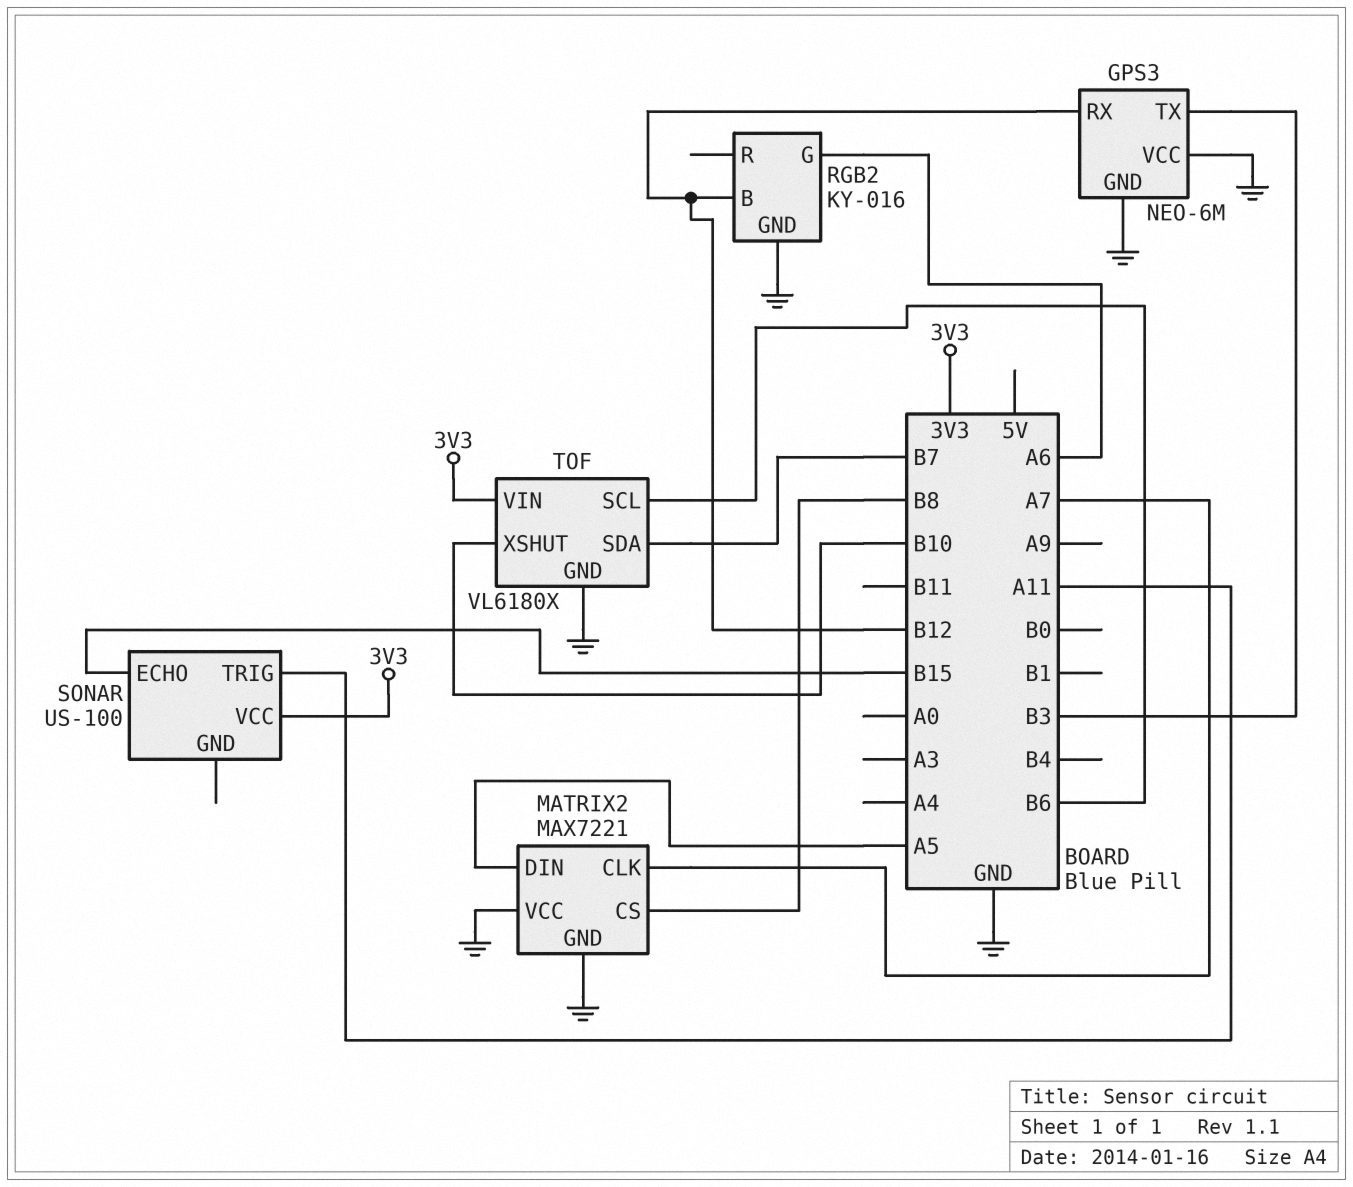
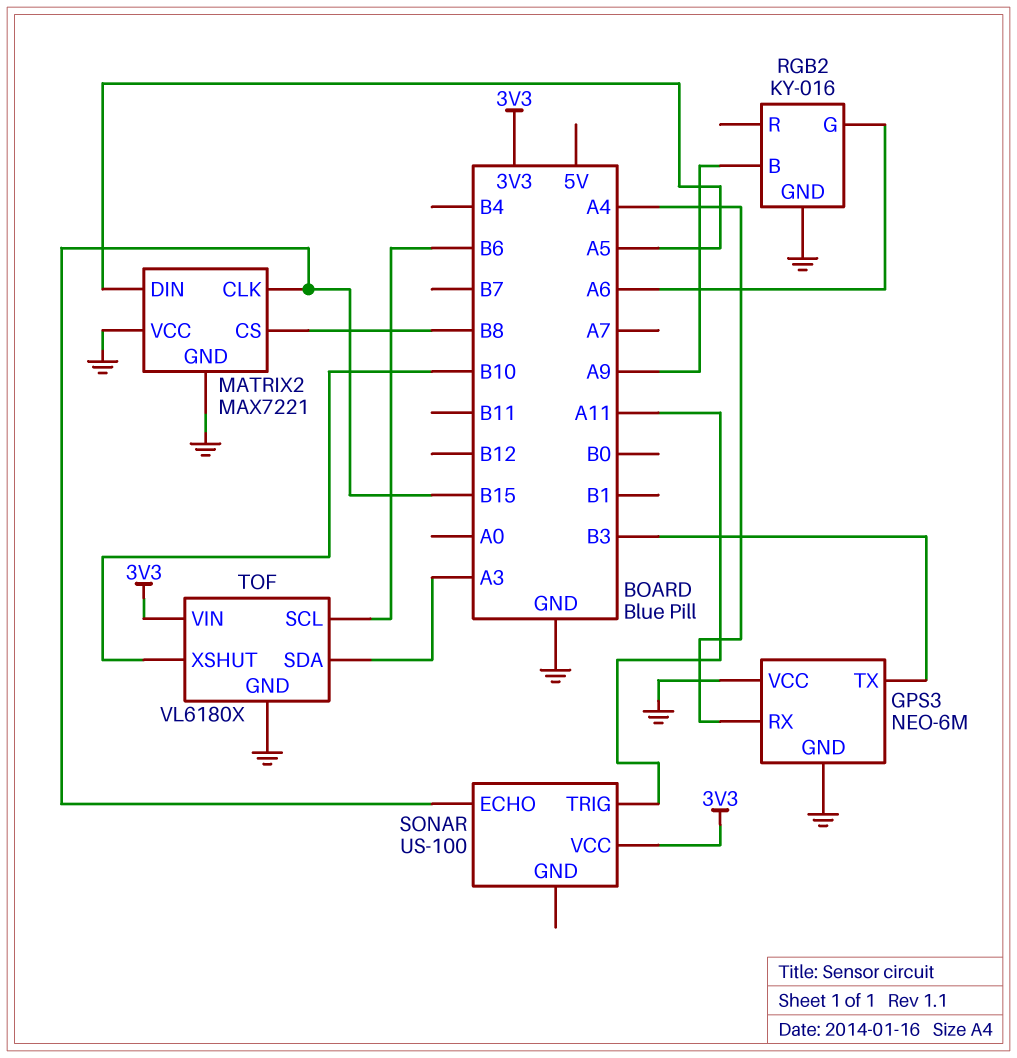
GPS3 pin RX: B12 -> A4
MATRIX2 pin CLK: A7 -> B15
RGB2 pin B: B12 -> A9
TOF pin SDA: B7 -> A3

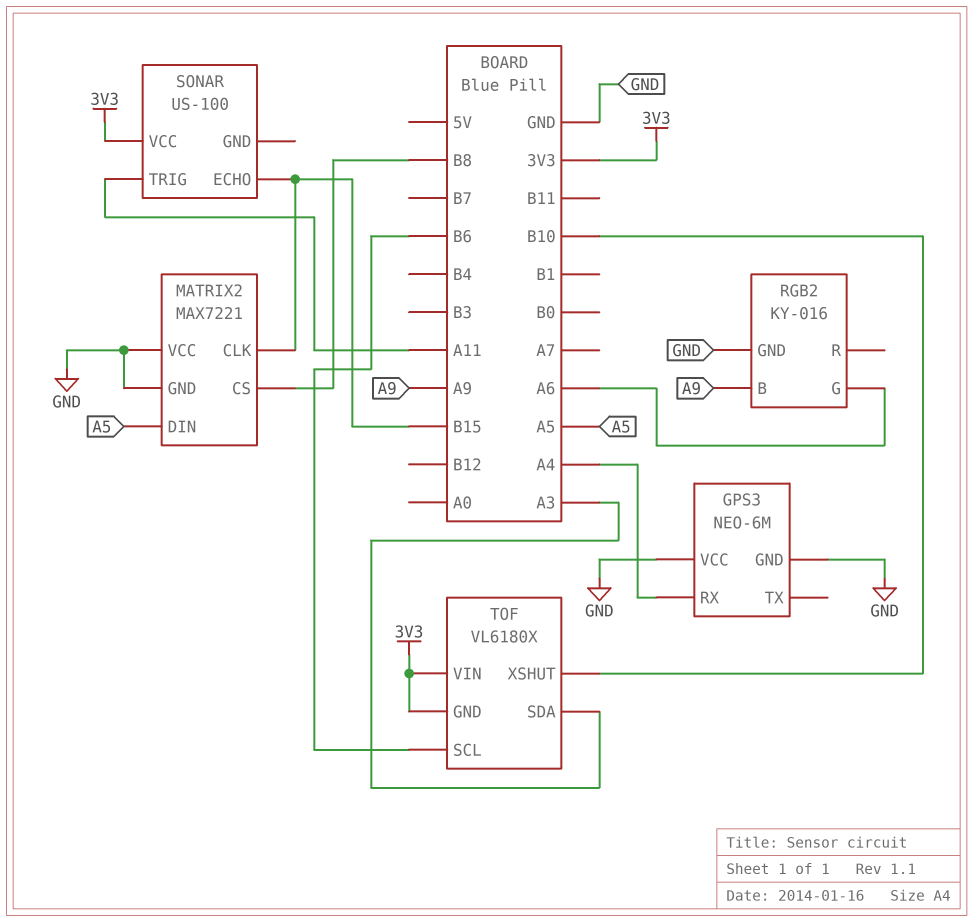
GPS3 pin TX: B3 -> none
TOF pin GND: GND -> 3V3

